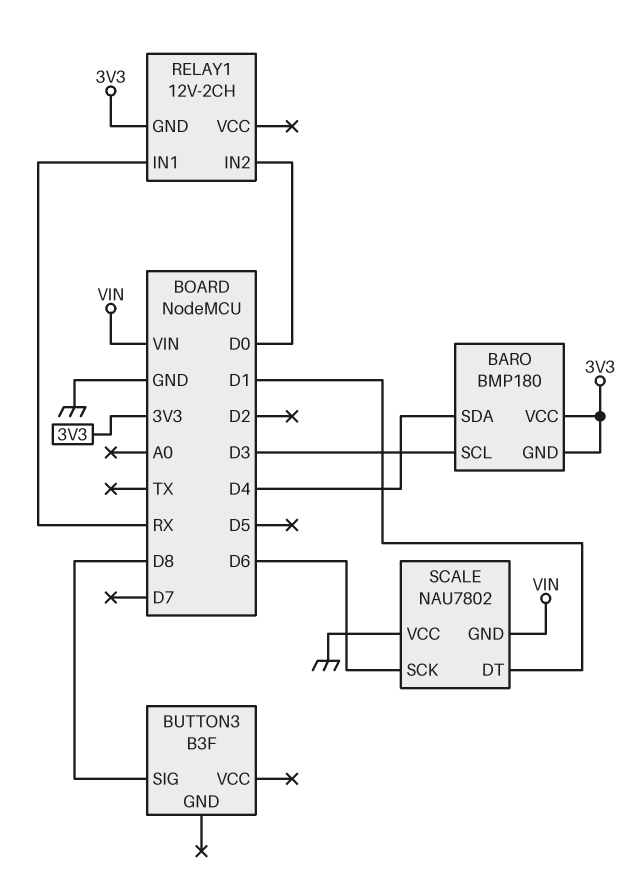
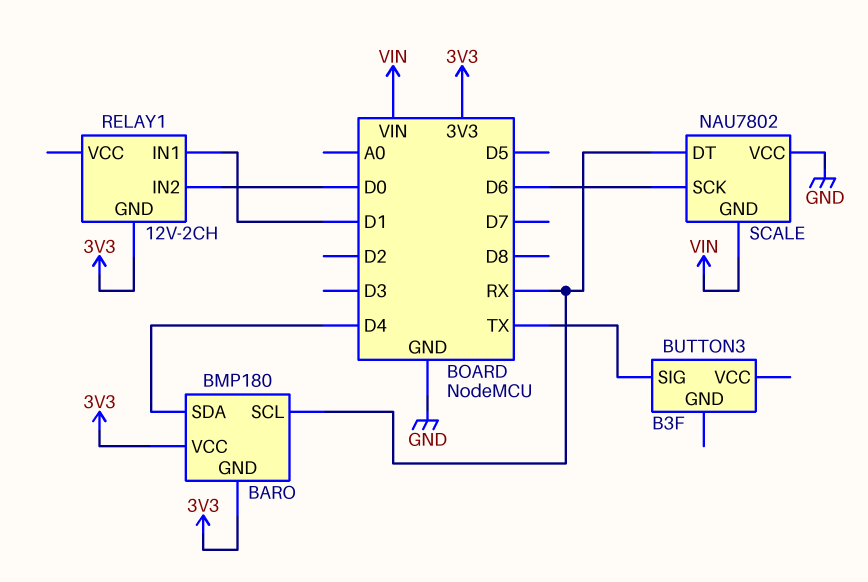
BARO pin SCL: D3 -> RX
BUTTON3 pin SIG: D8 -> TX
RELAY1 pin IN1: RX -> D1
SCALE pin DT: D1 -> RX

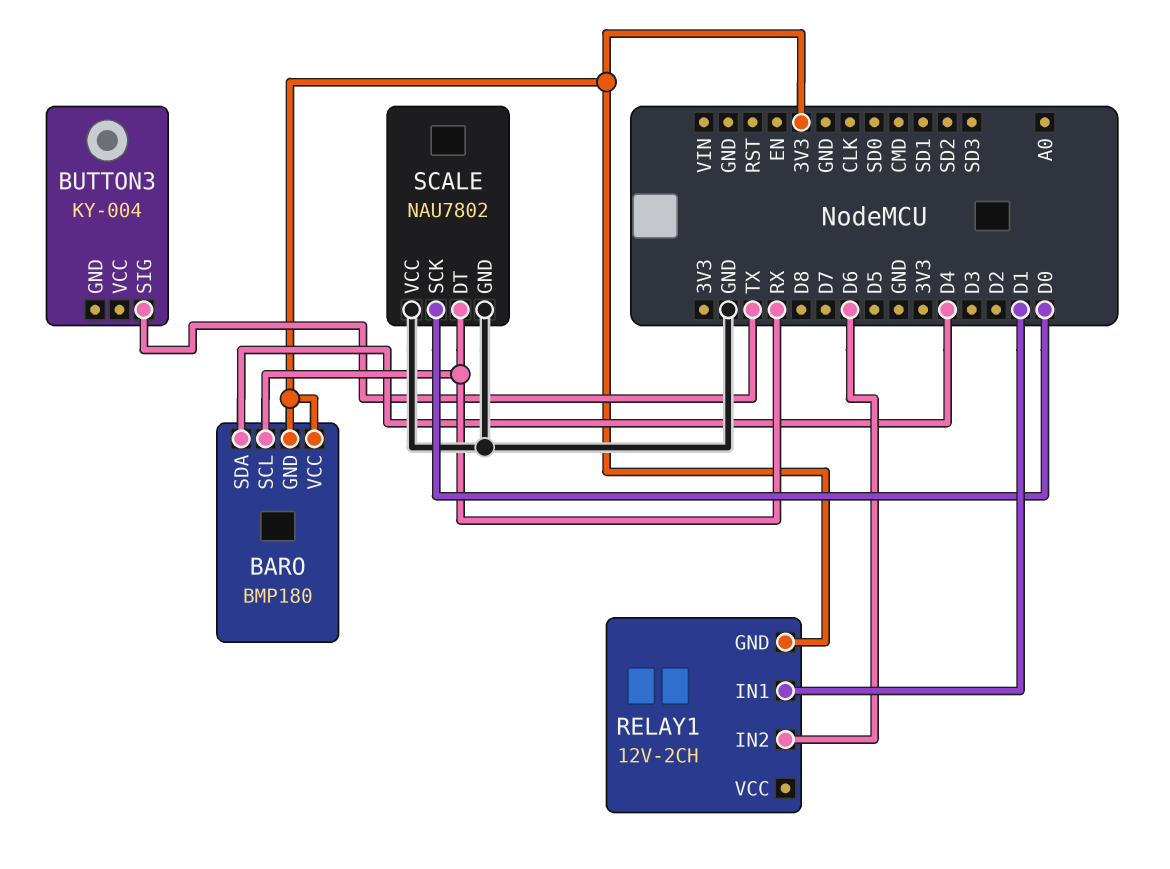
BUTTON3: B3F -> KY-004
RELAY1 pin IN2: D0 -> D6
SCALE pin GND: VIN -> GND
SCALE pin SCK: D6 -> D0

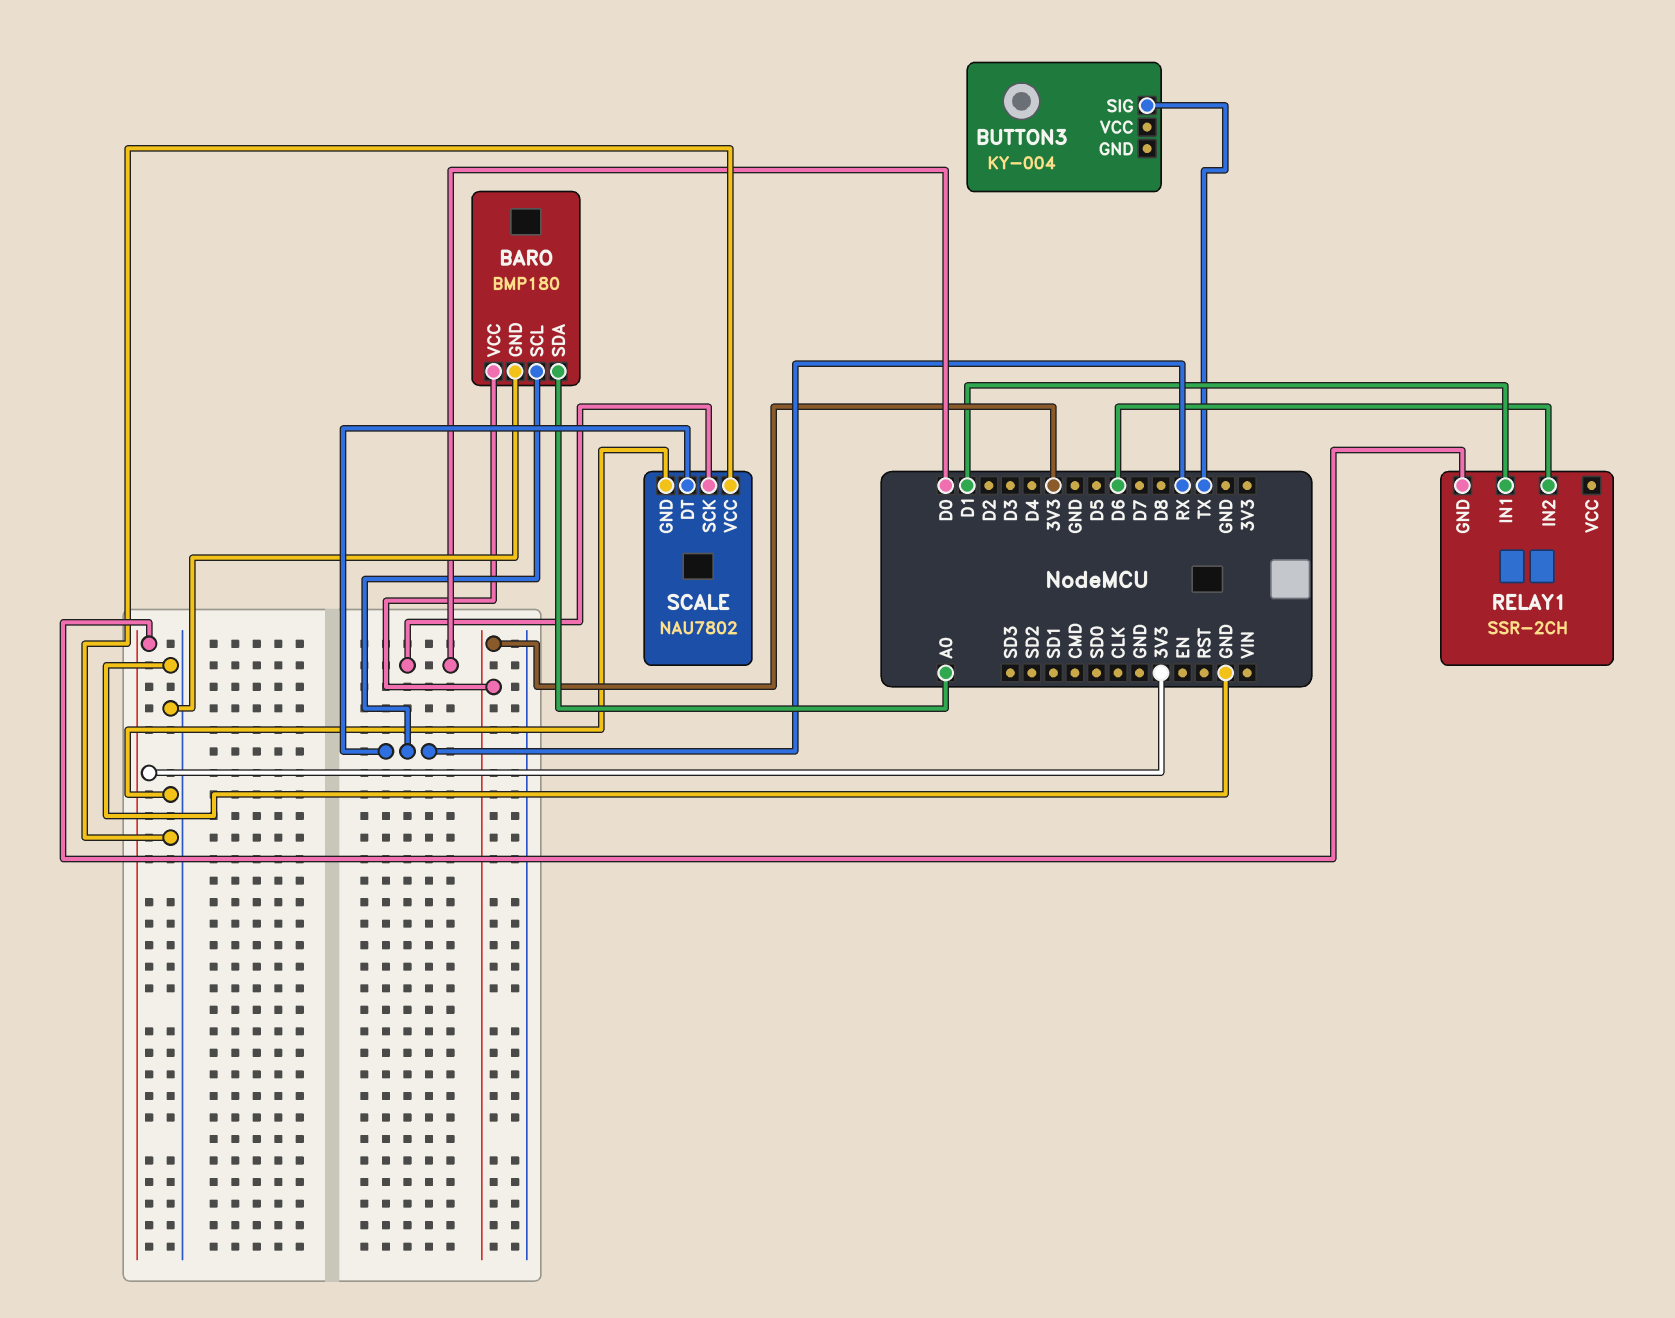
BARO pin GND: 3V3 -> GND
BARO pin SDA: D4 -> A0
RELAY1: 12V-2CH -> SSR-2CH

